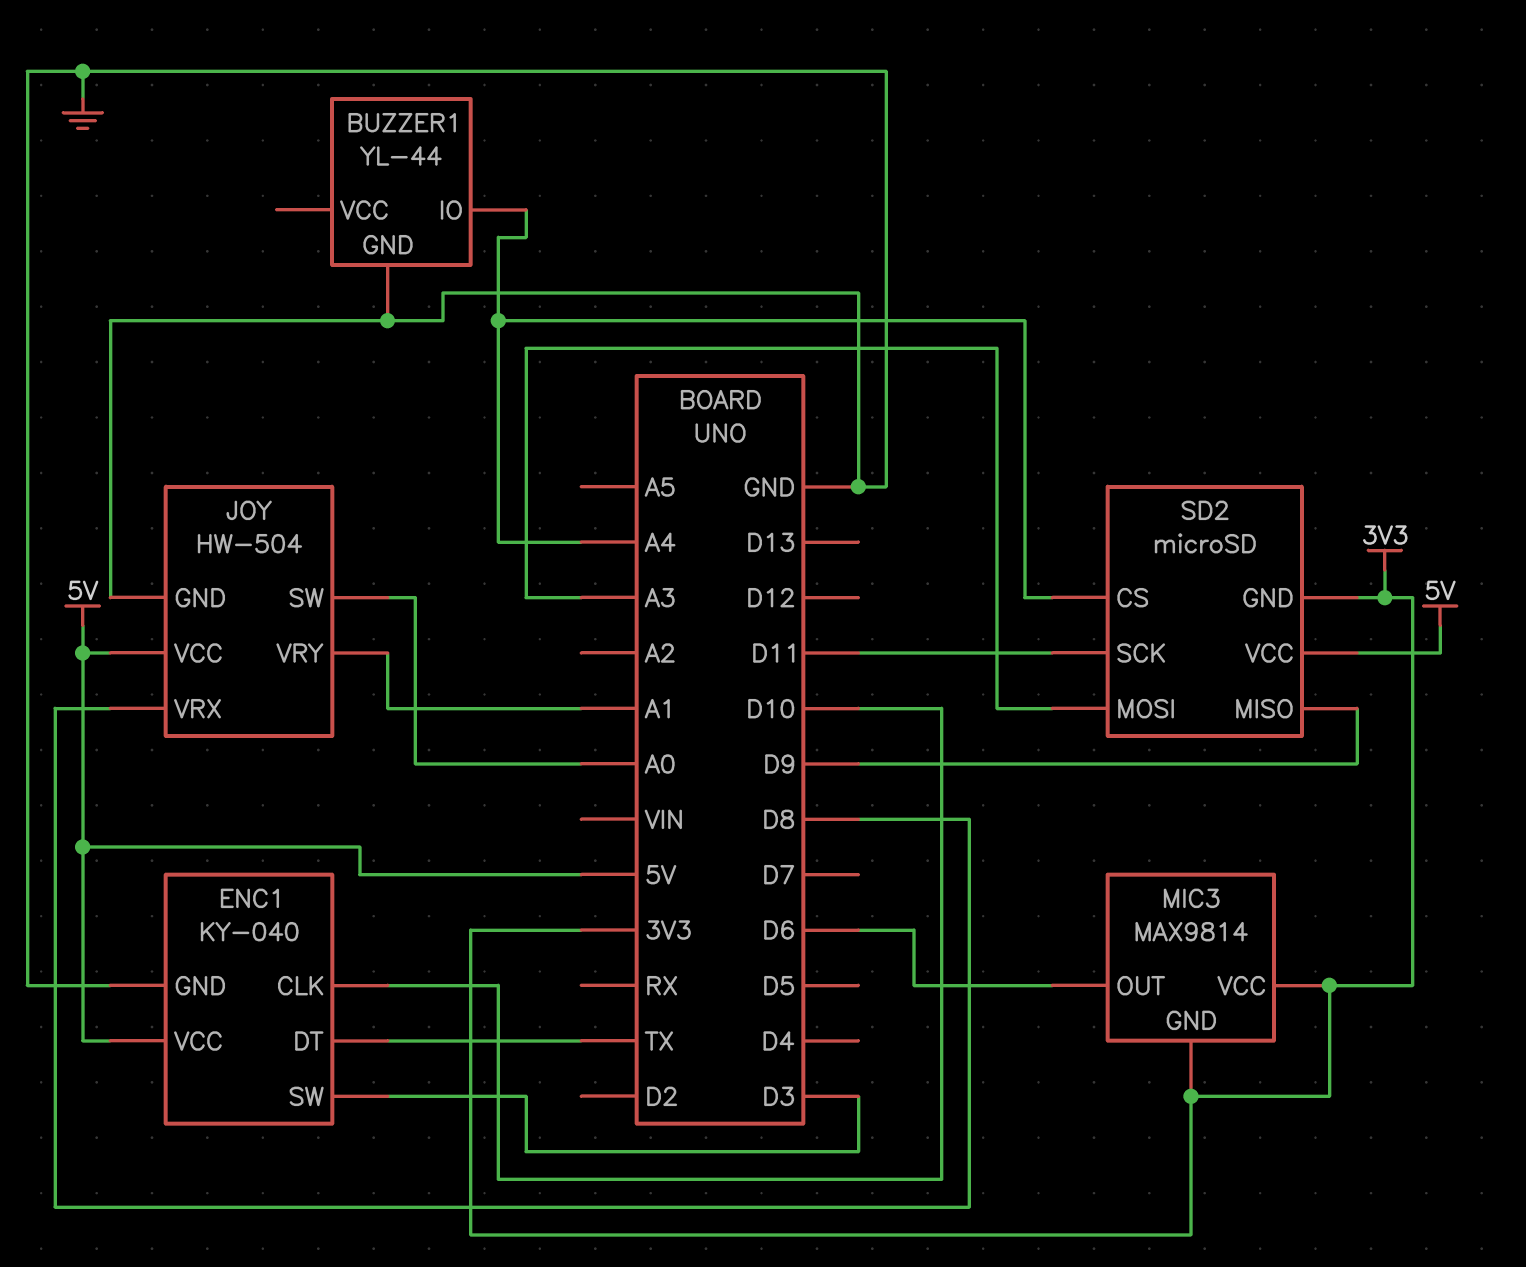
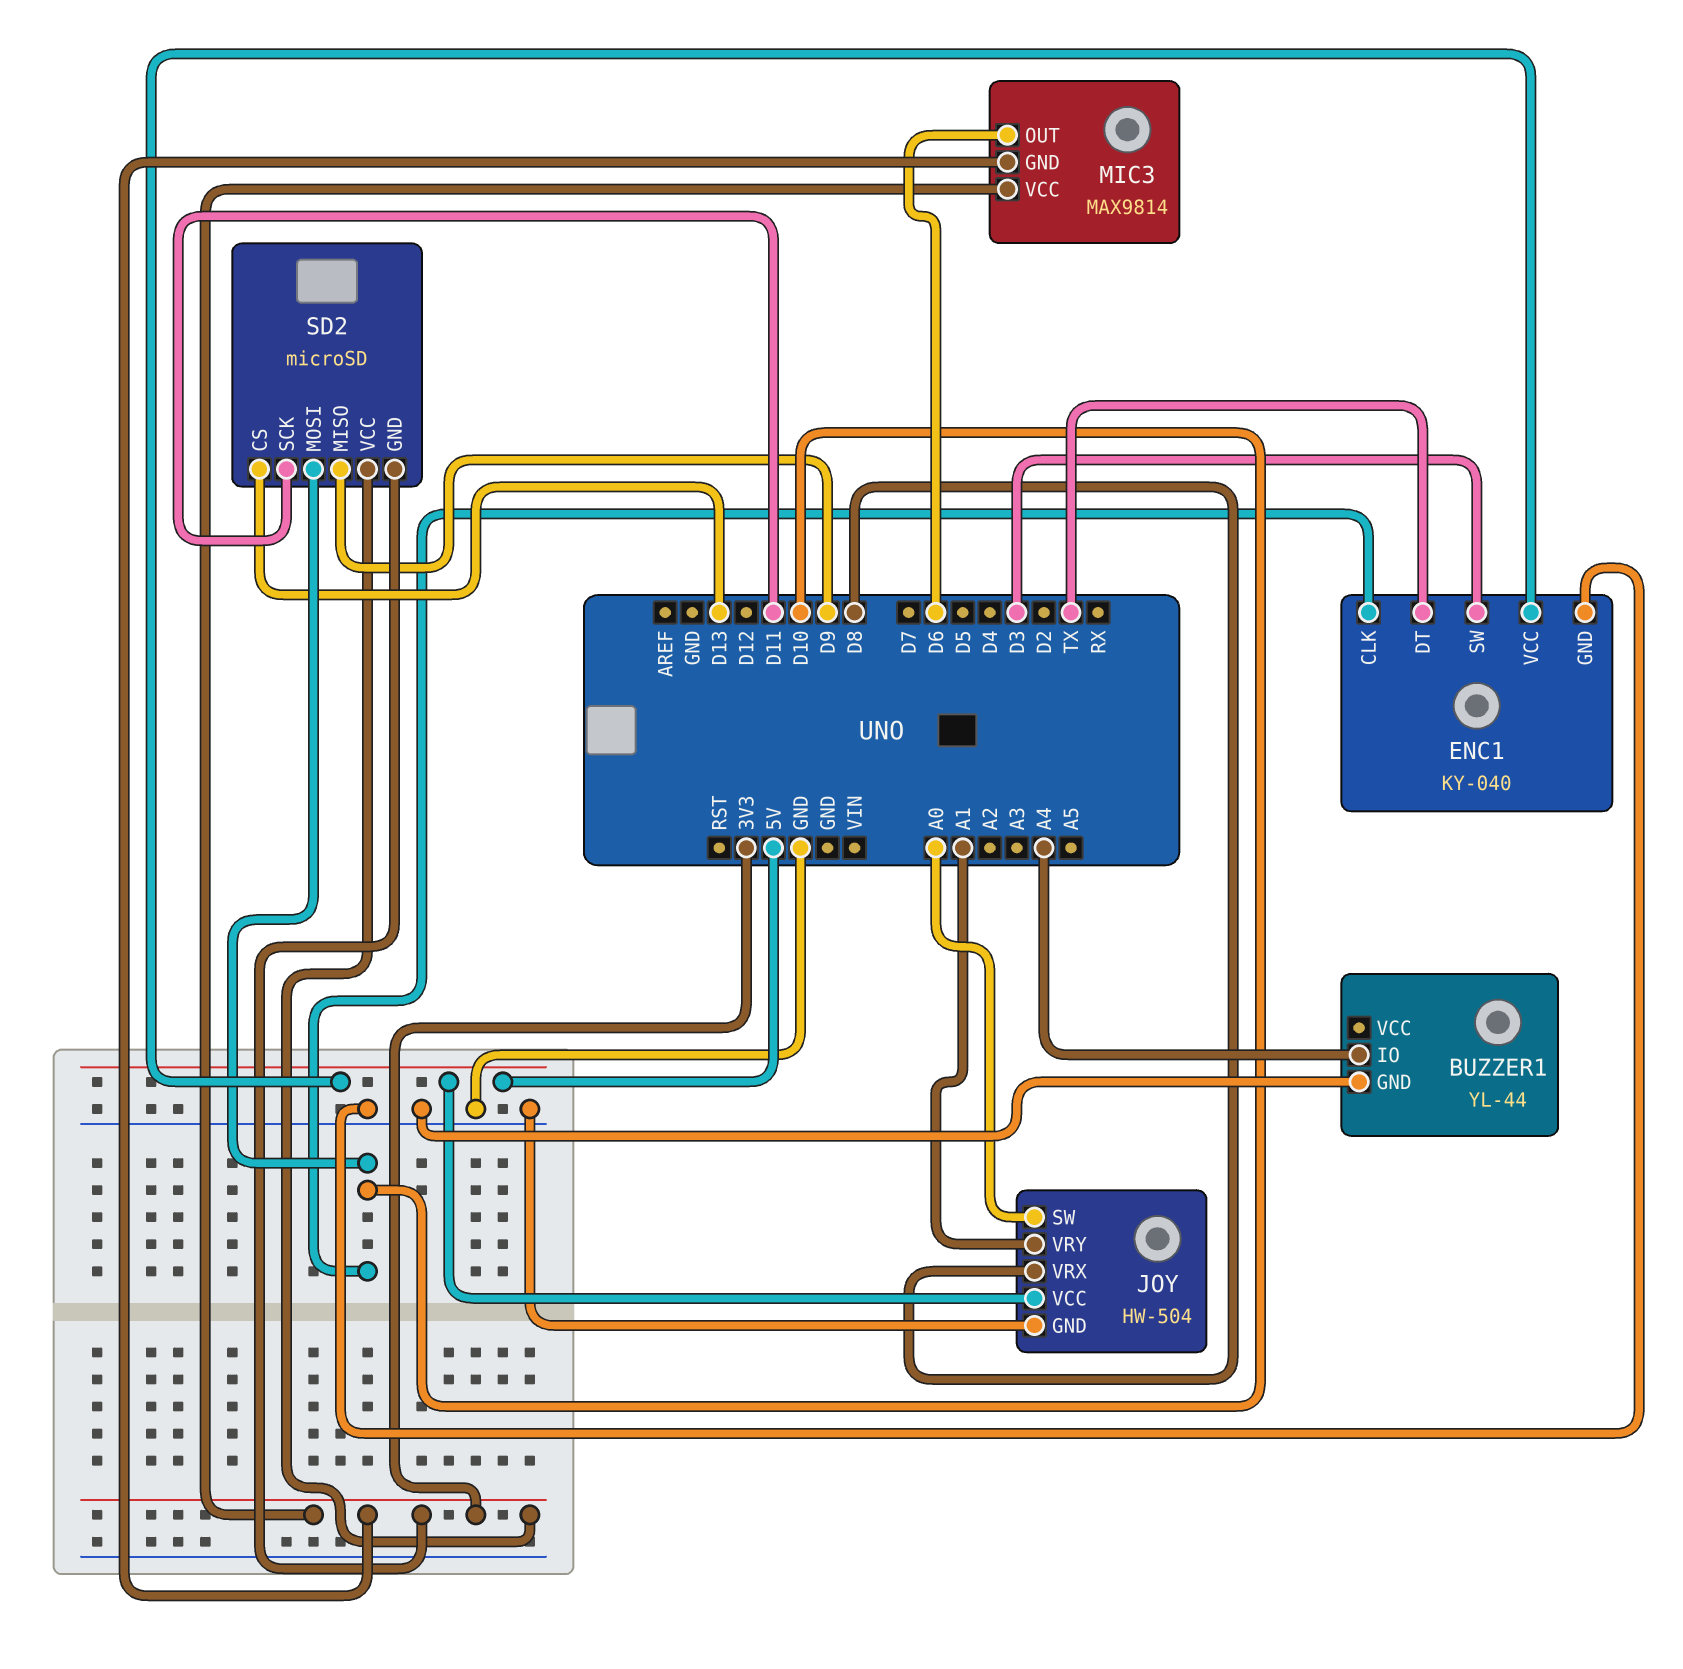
SD2 pin CS: A4 -> D13
SD2 pin MOSI: A3 -> D10
SD2 pin VCC: 5V -> 3V3

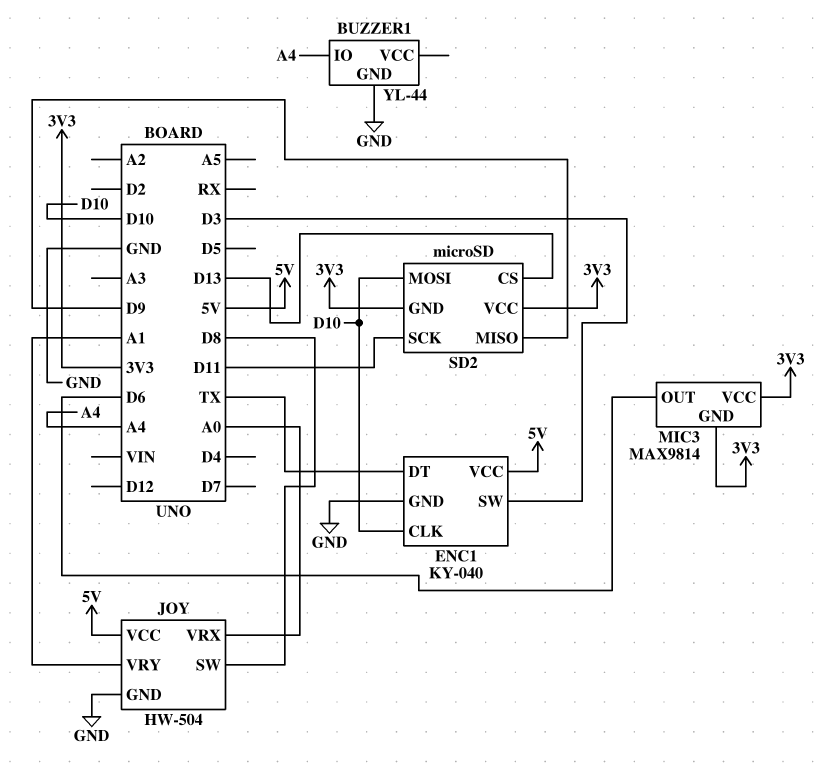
JOY pin SW: A0 -> D8
JOY pin VRX: D8 -> A0

